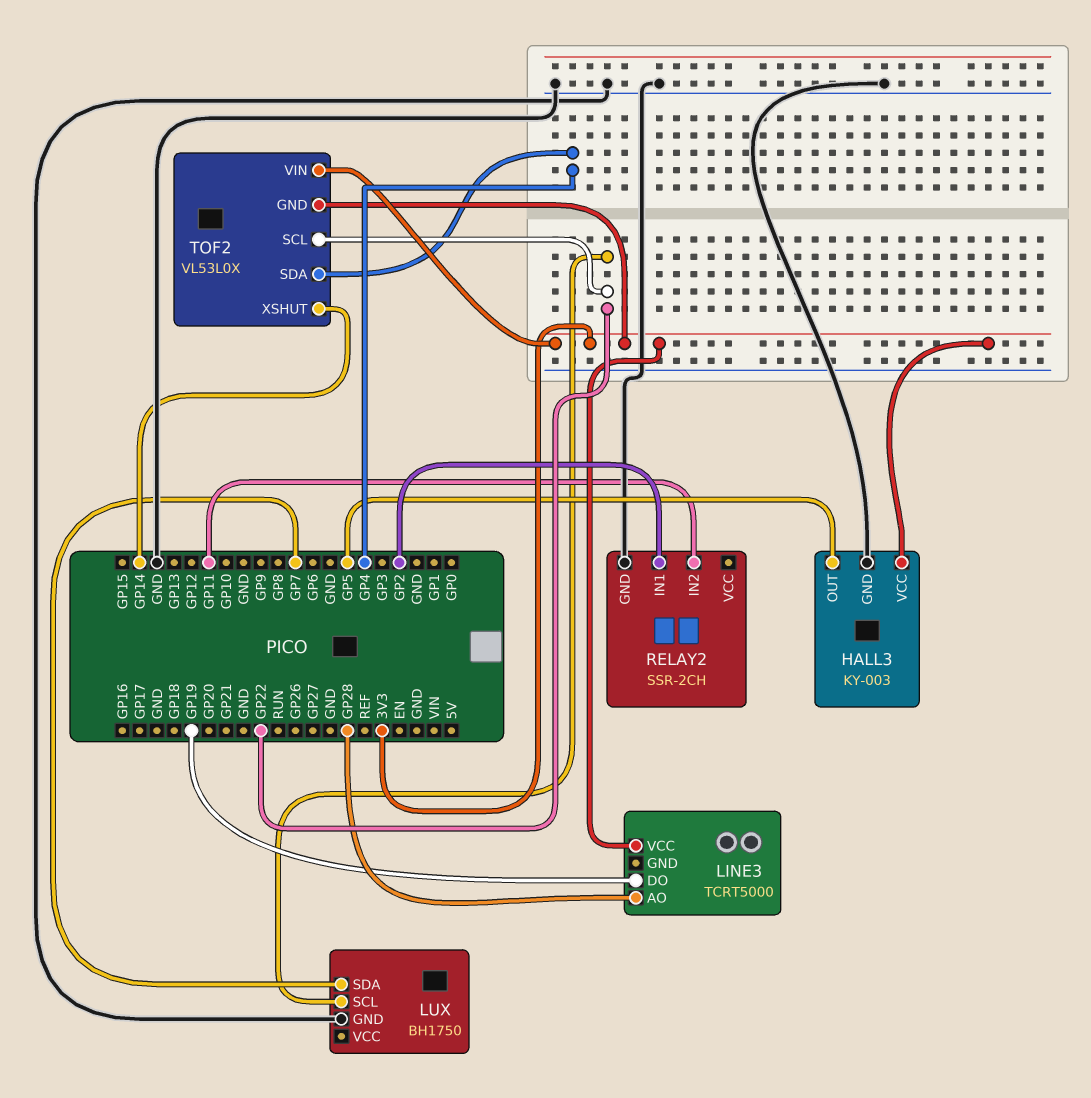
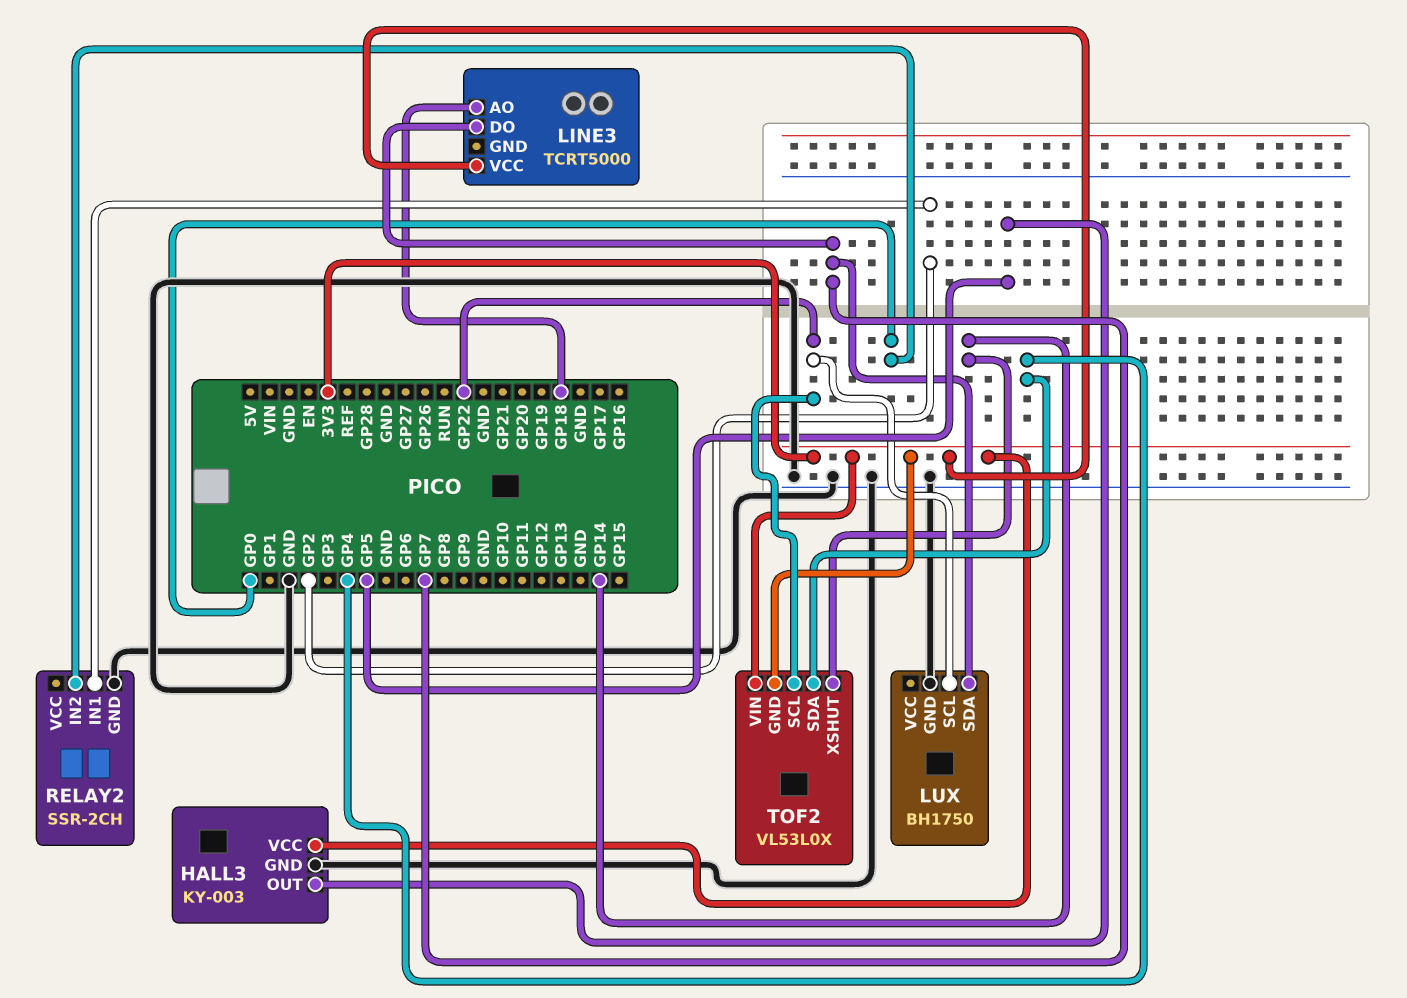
LINE3 pin AO: GP28 -> GP18
LINE3 pin DO: GP19 -> GP7
RELAY2 pin IN2: GP11 -> GP0

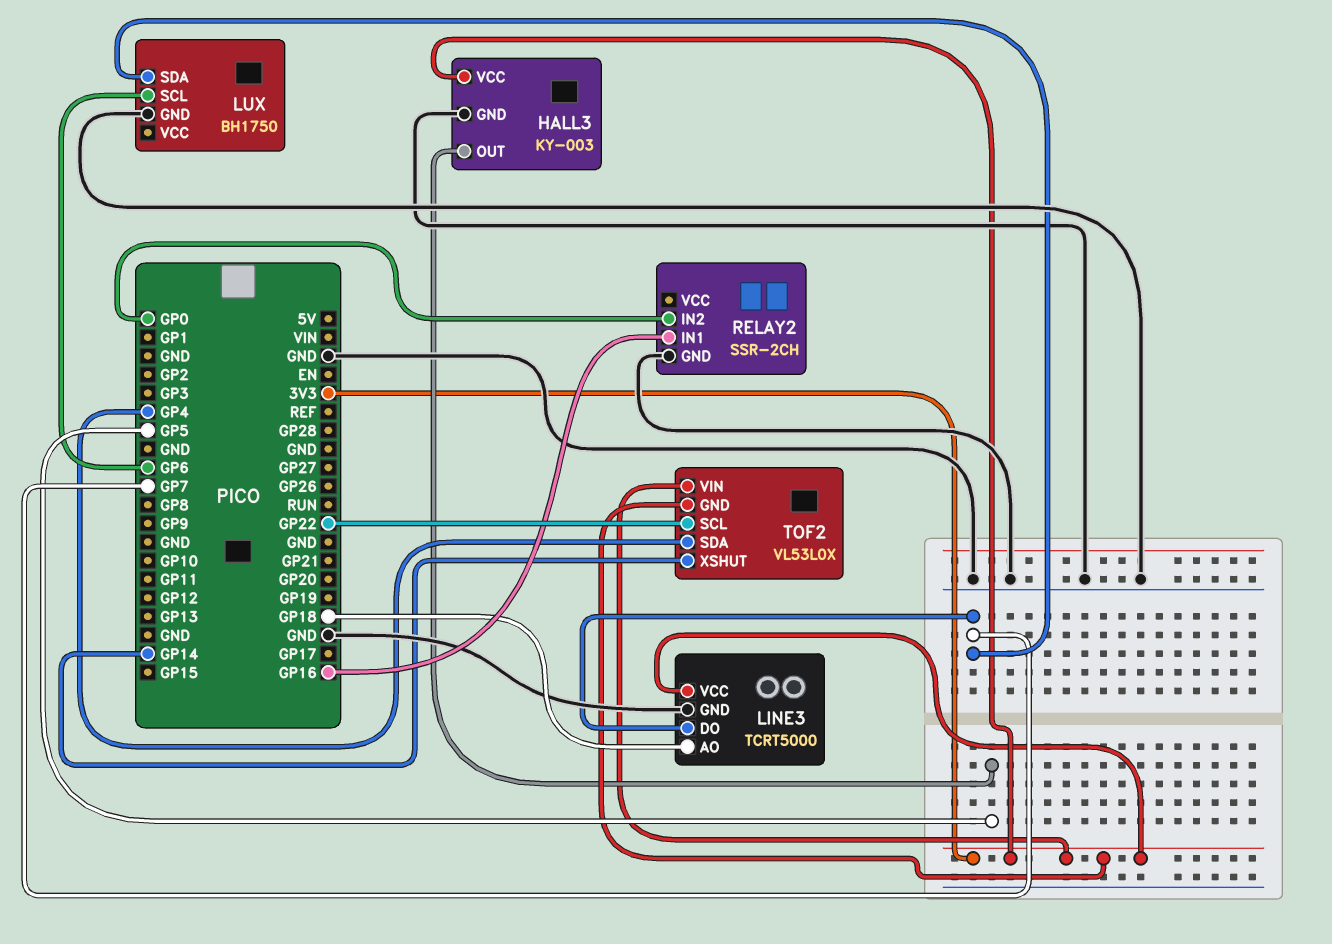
LINE3 pin GND: none -> GND
LUX pin SCL: GP22 -> GP6
RELAY2 pin IN1: GP2 -> GP16

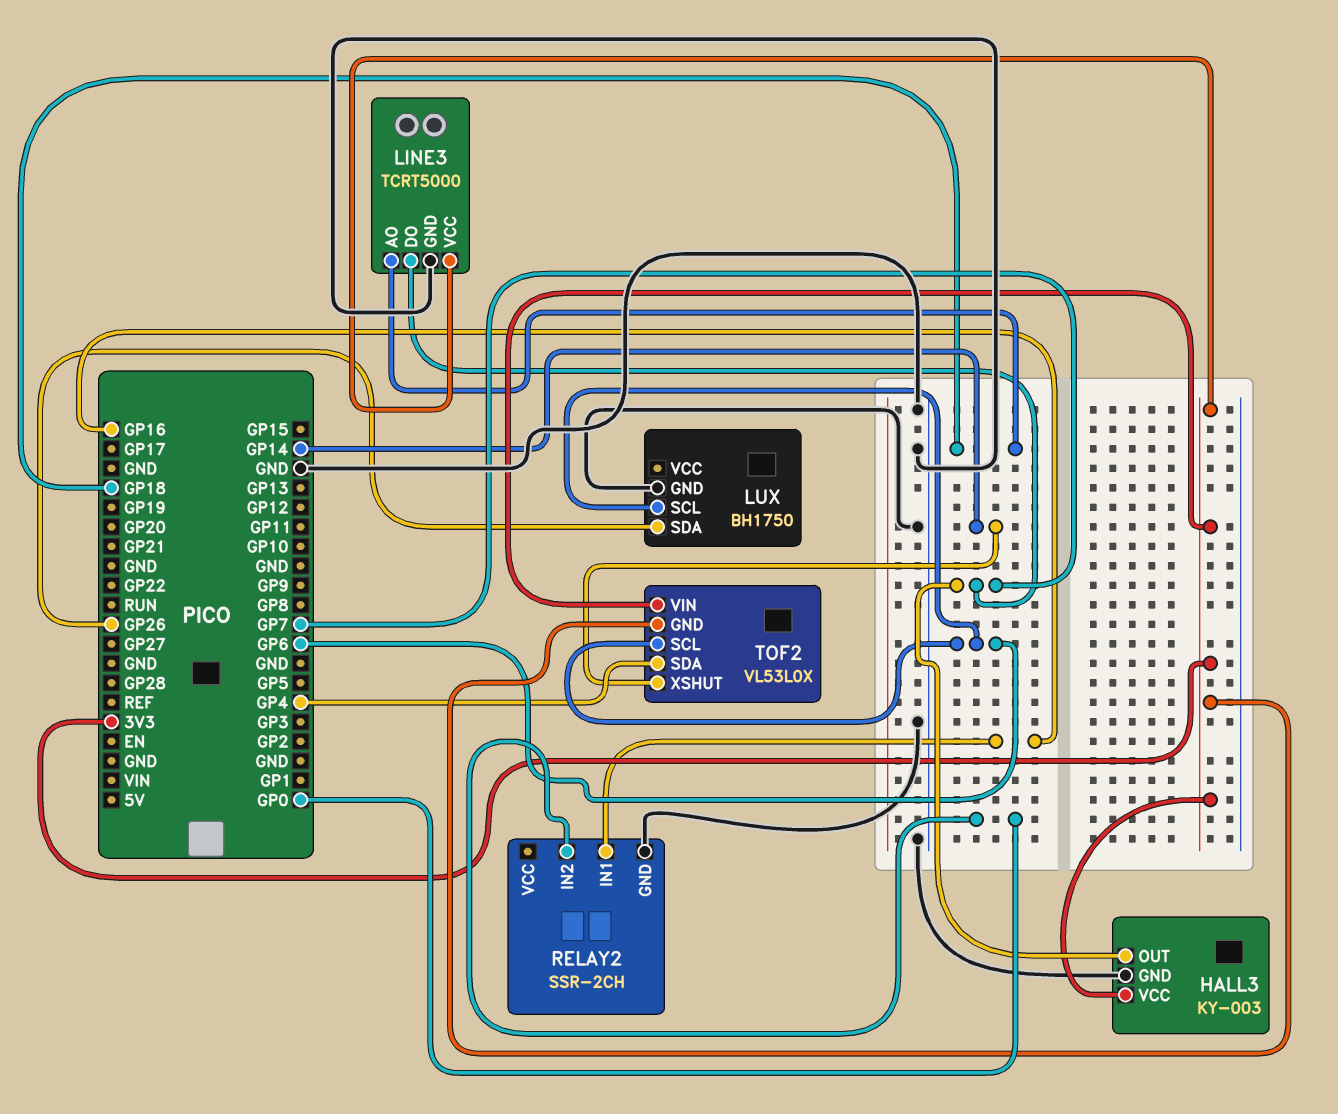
HALL3 pin OUT: GP5 -> GP7
LUX pin SDA: GP7 -> GP26
TOF2 pin SCL: GP22 -> GP6

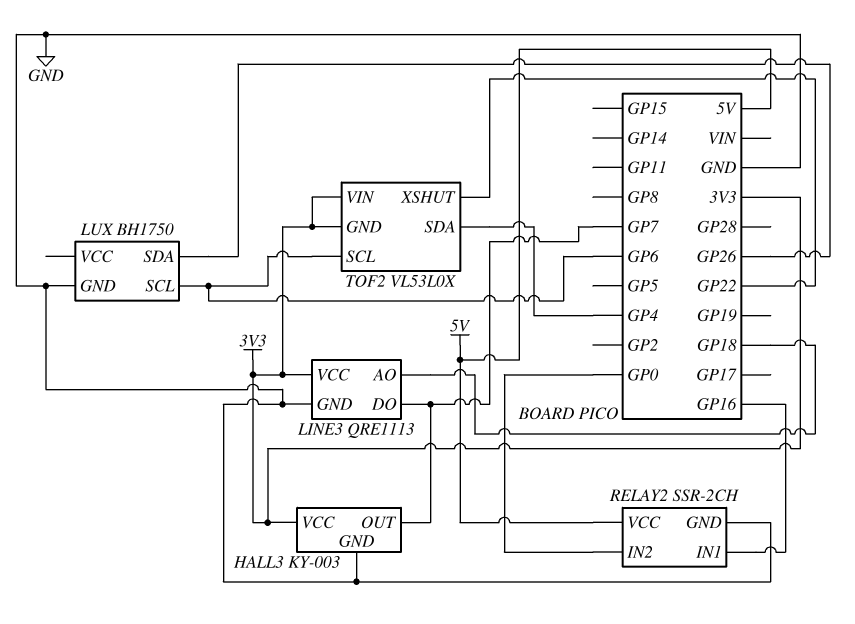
LINE3: TCRT5000 -> QRE1113
RELAY2 pin VCC: none -> 5V
TOF2 pin XSHUT: GP14 -> GP22

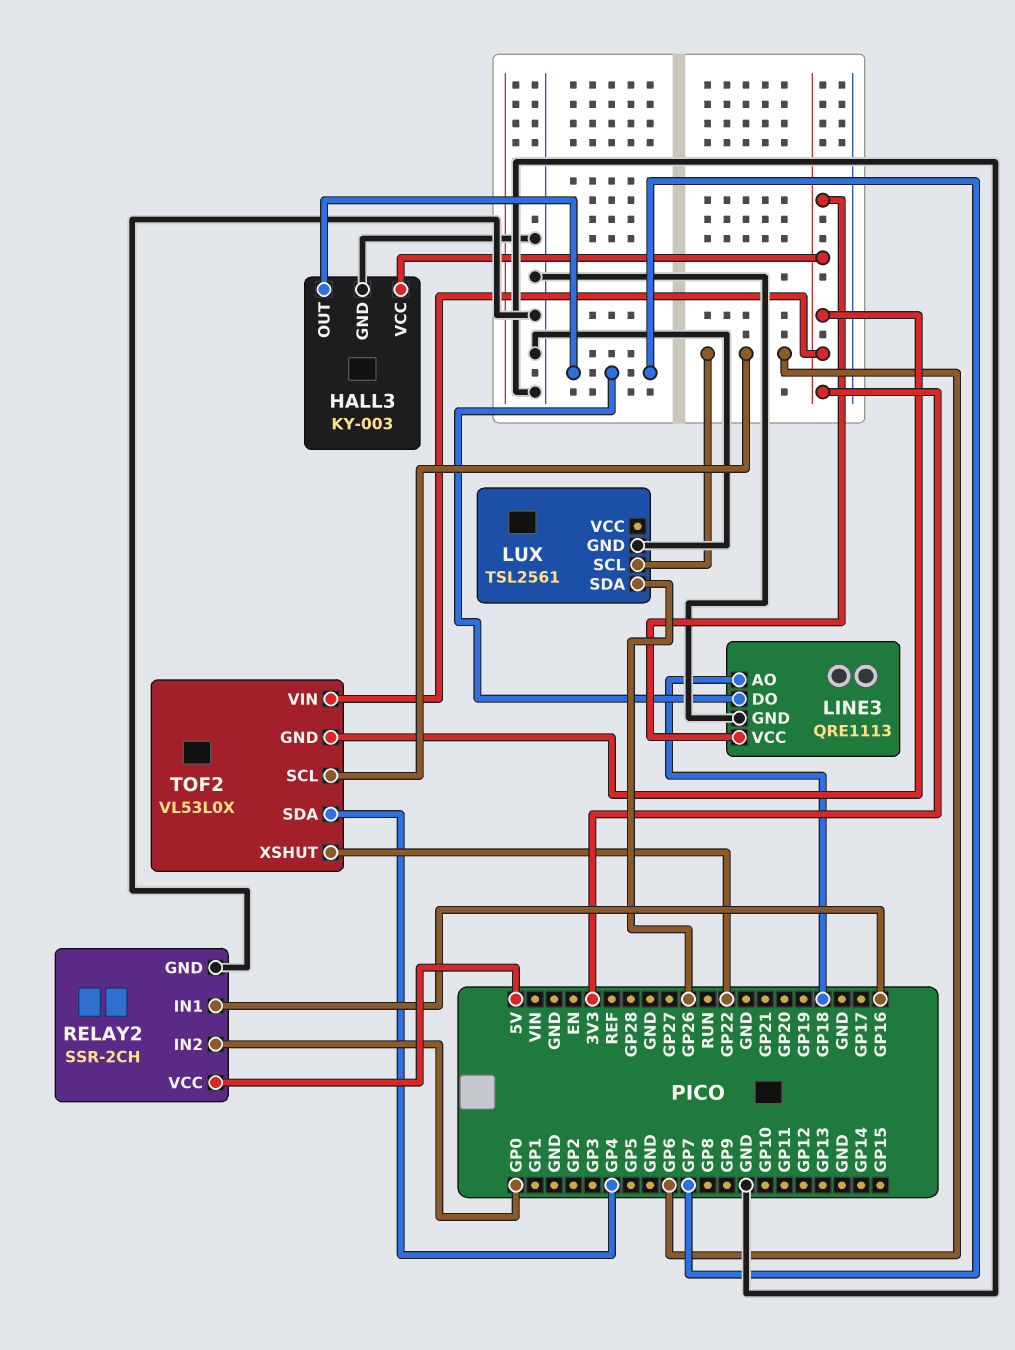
LUX: BH1750 -> TSL2561

